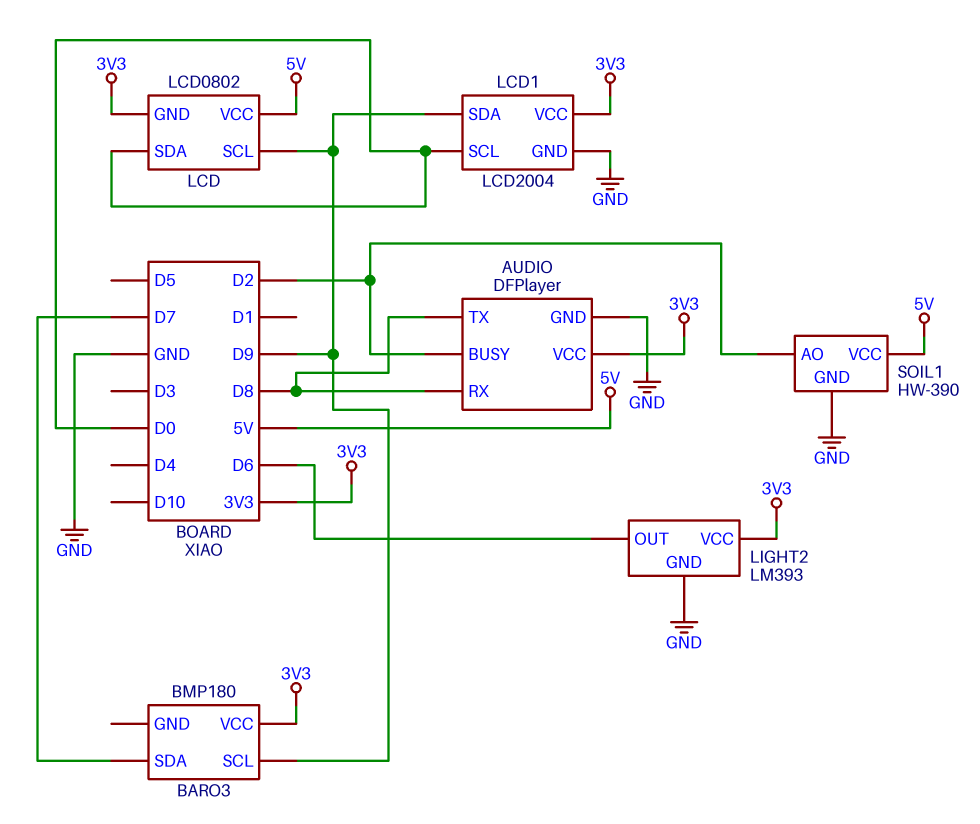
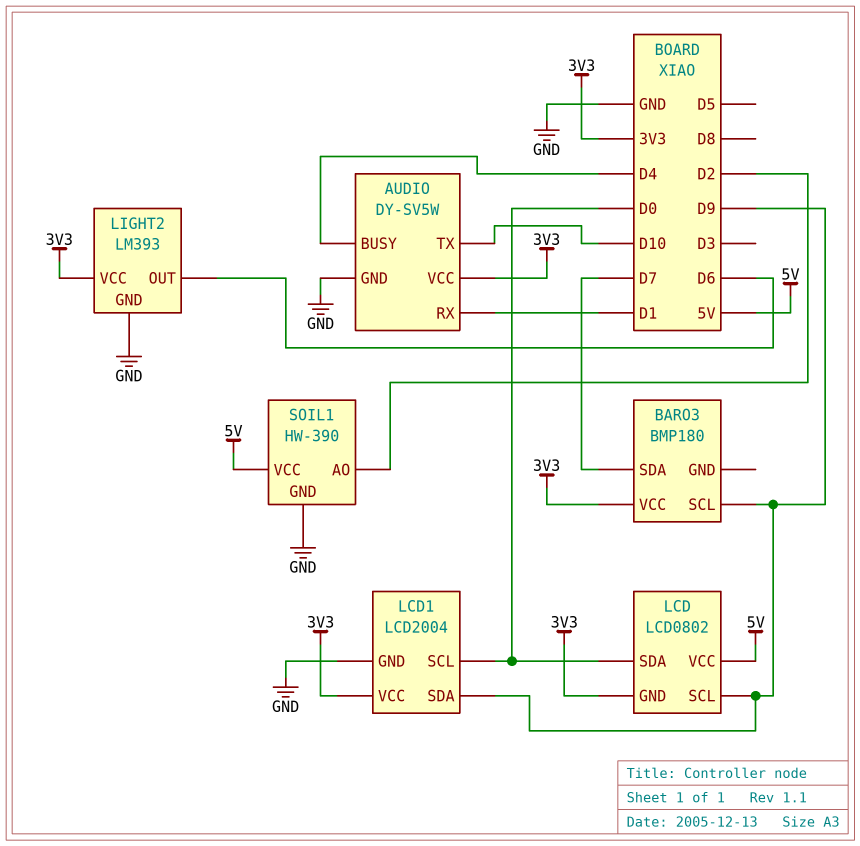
AUDIO: DFPlayer -> DY-SV5W
AUDIO pin BUSY: D2 -> D4
AUDIO pin RX: D8 -> D1
AUDIO pin TX: D8 -> D10

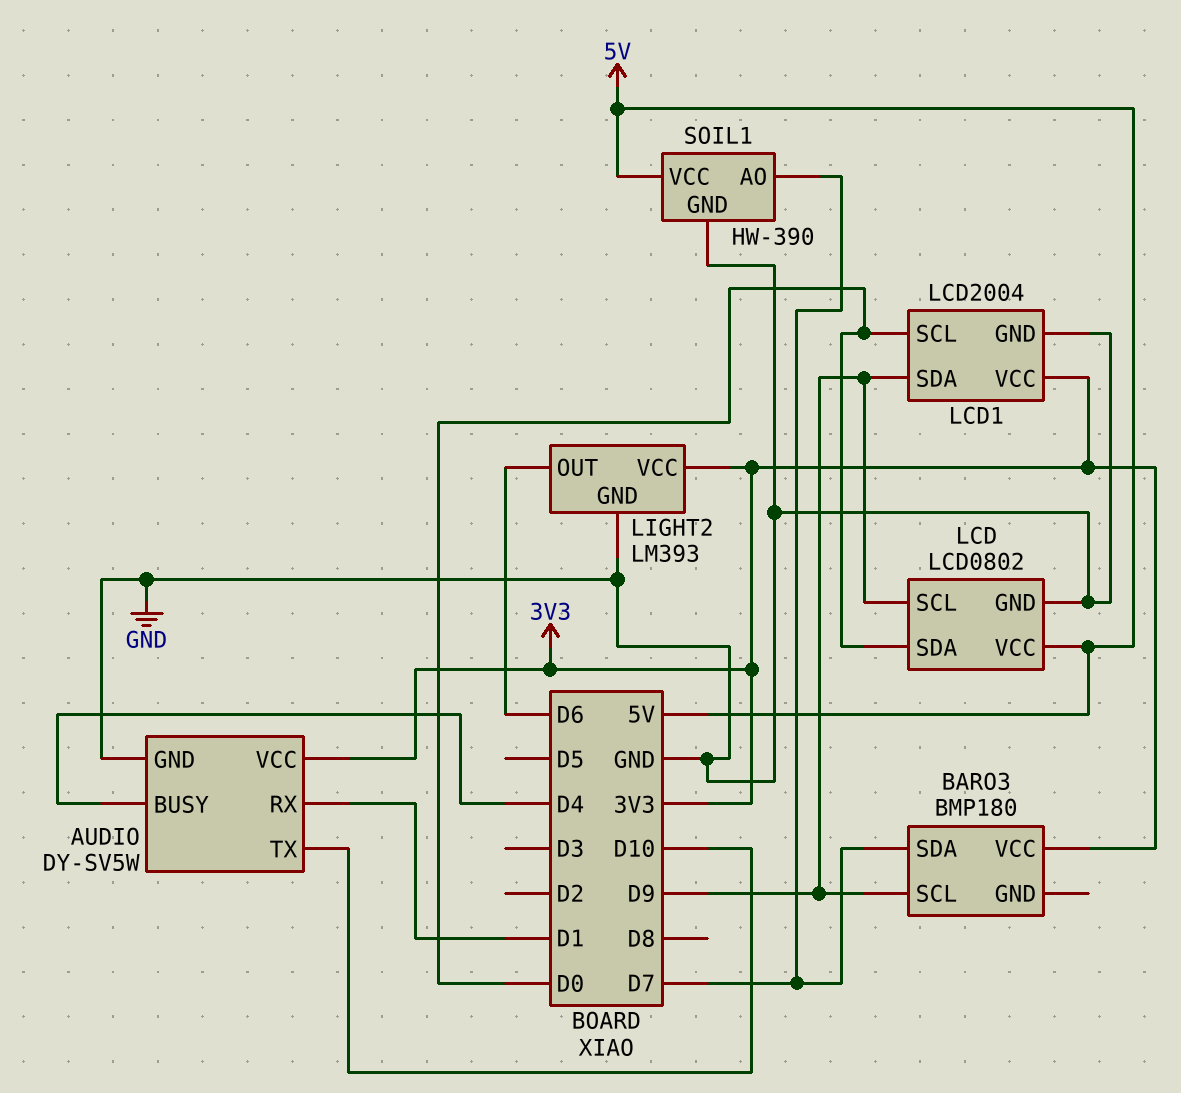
LCD pin GND: 3V3 -> GND
SOIL1 pin AO: D2 -> D7

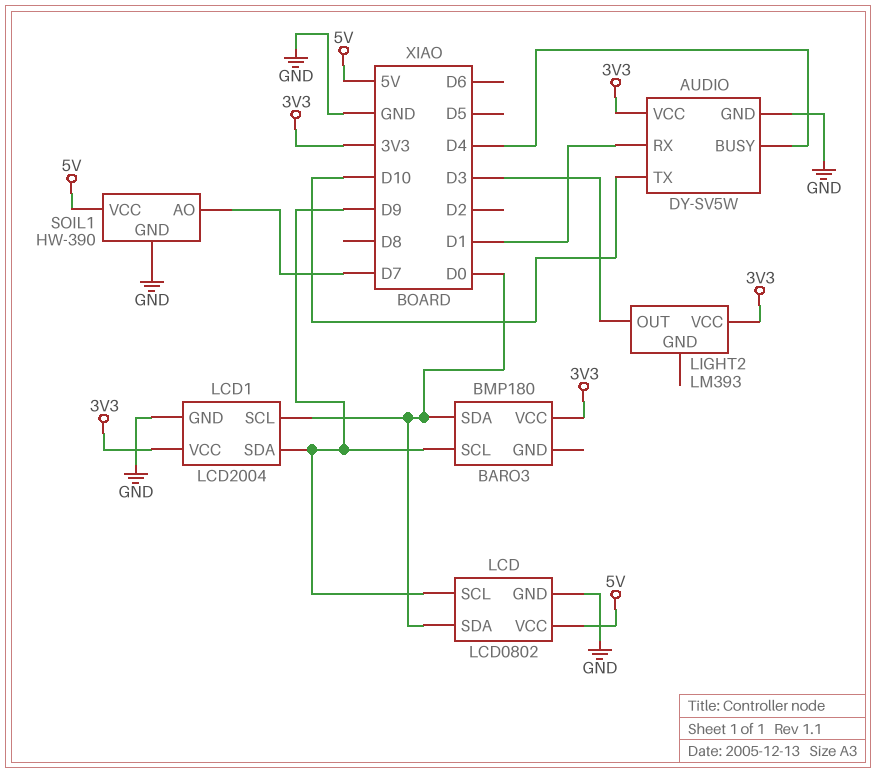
BARO3 pin SDA: D7 -> D0
LIGHT2 pin GND: GND -> none
LIGHT2 pin OUT: D6 -> D3

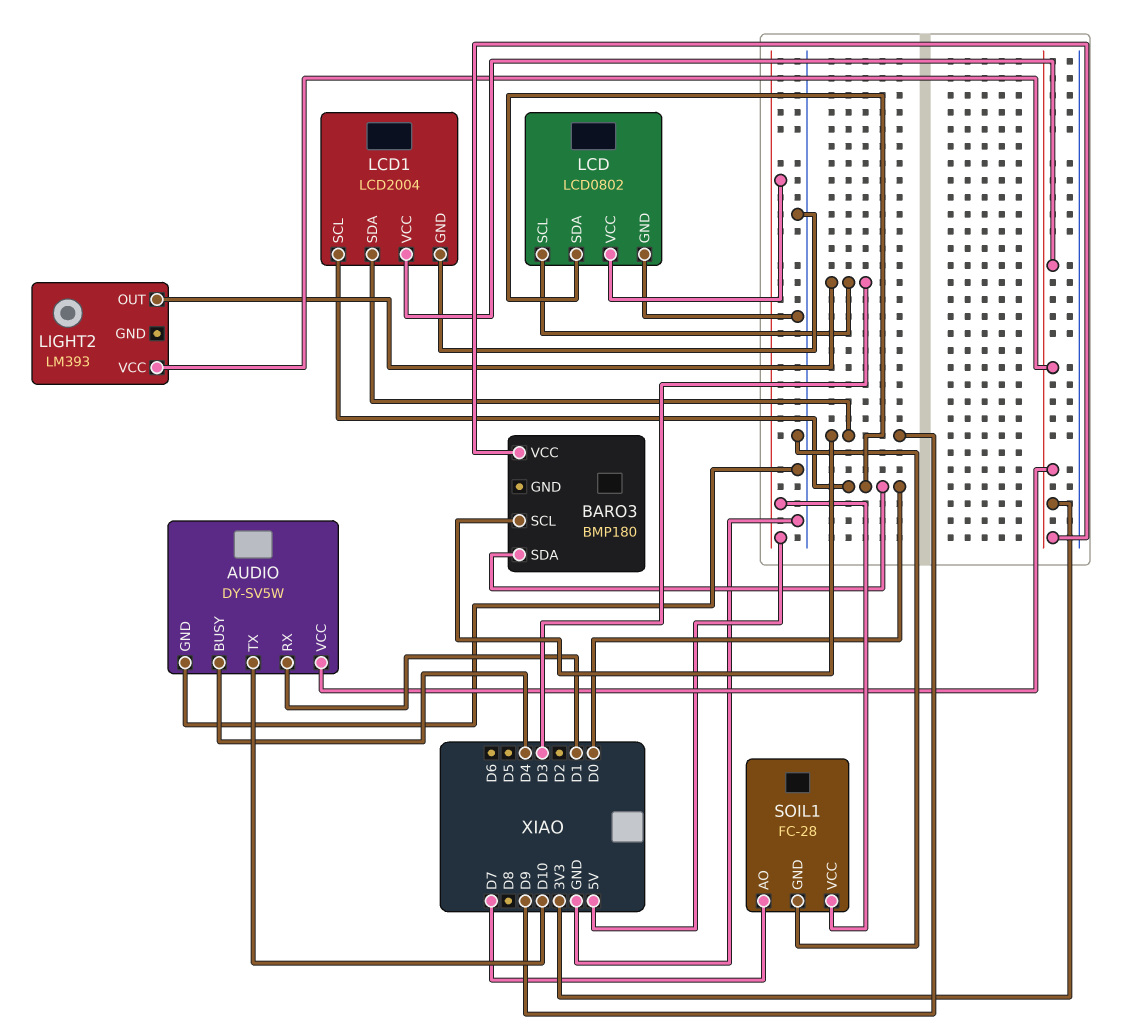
LCD pin SCL: D9 -> D3
SOIL1: HW-390 -> FC-28

